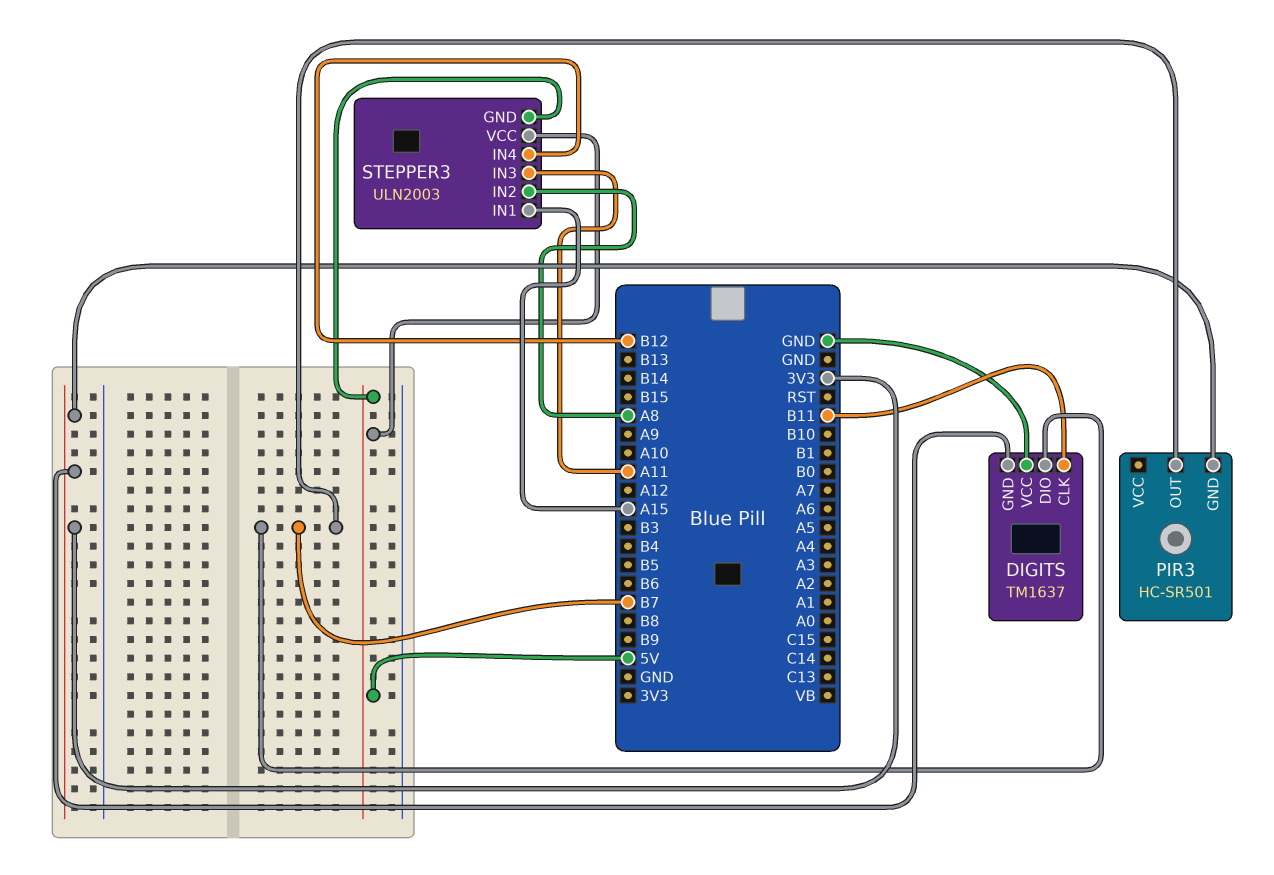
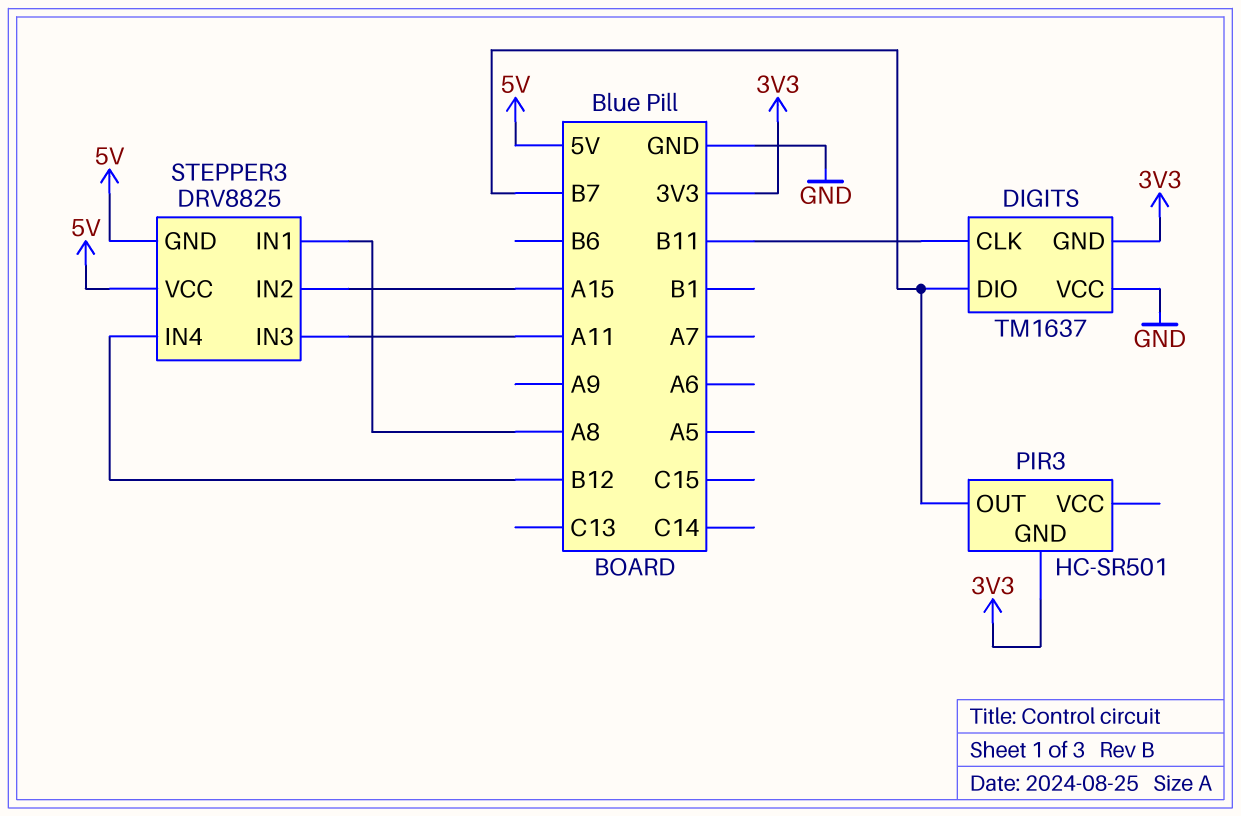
STEPPER3: ULN2003 -> DRV8825
STEPPER3 pin IN1: A15 -> A8
STEPPER3 pin IN2: A8 -> A15

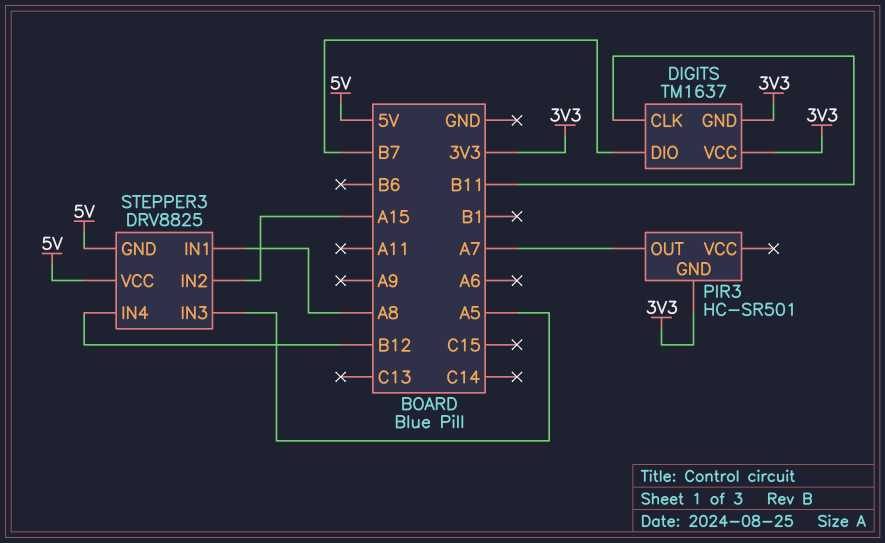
DIGITS pin VCC: GND -> 3V3
PIR3 pin OUT: B7 -> A7
STEPPER3 pin IN3: A11 -> A5

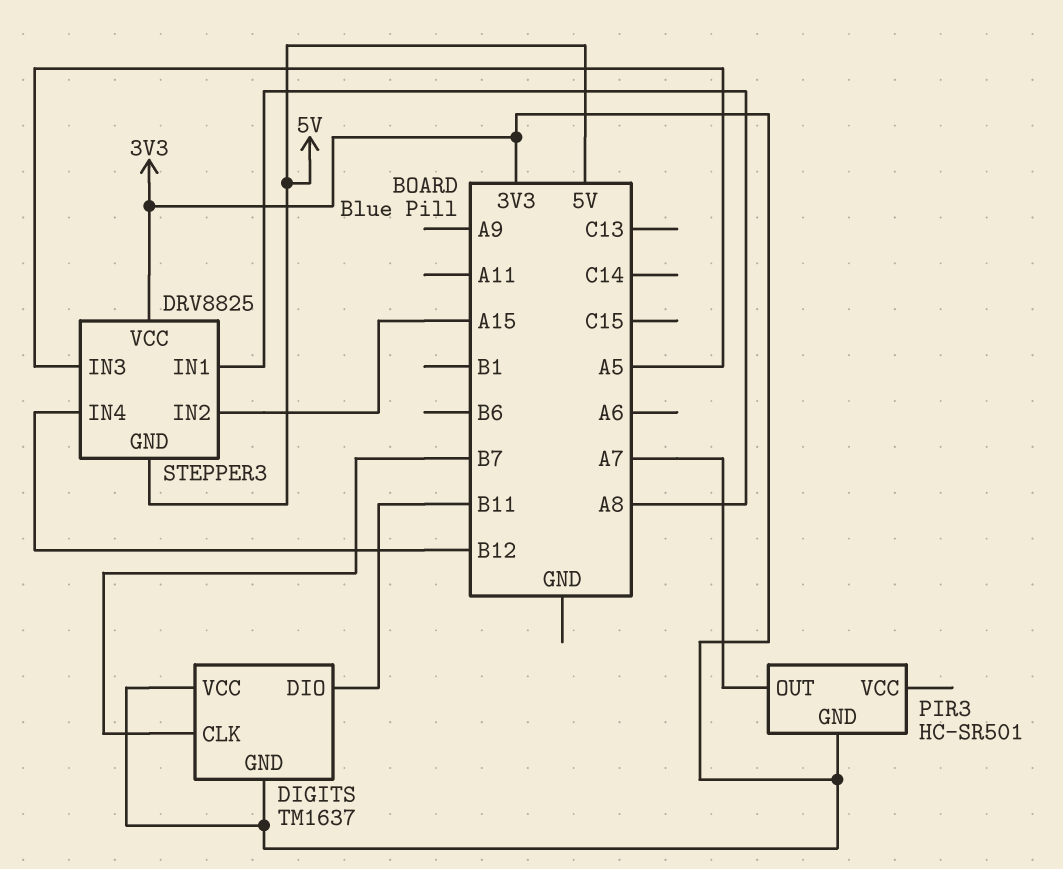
DIGITS pin CLK: B11 -> B7
DIGITS pin DIO: B7 -> B11
STEPPER3 pin VCC: 5V -> 3V3

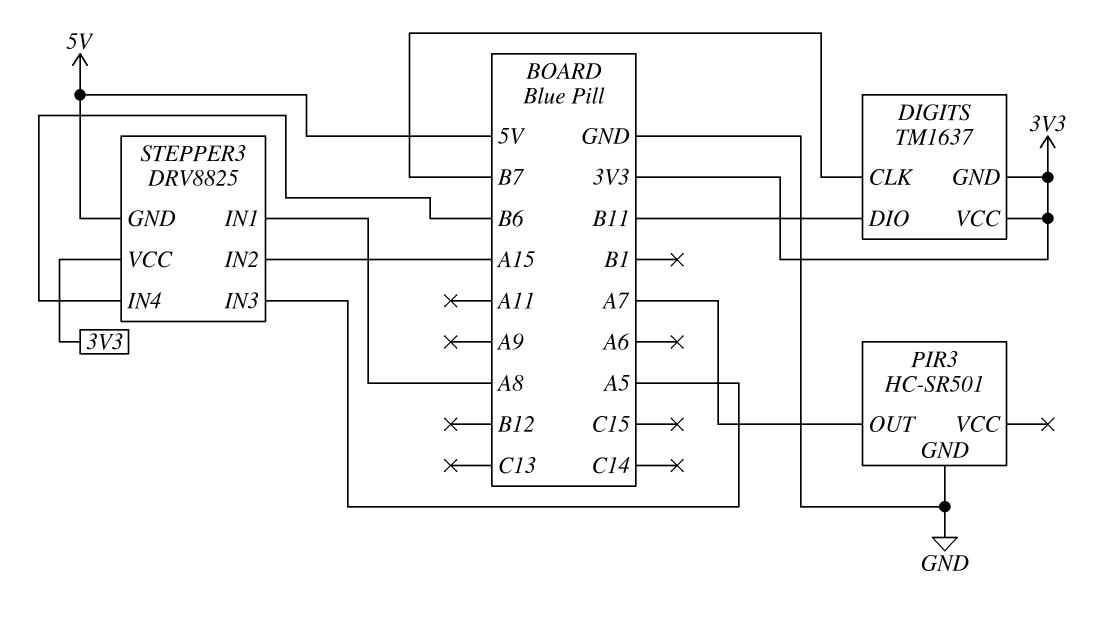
PIR3 pin GND: 3V3 -> GND
STEPPER3 pin IN4: B12 -> B6

